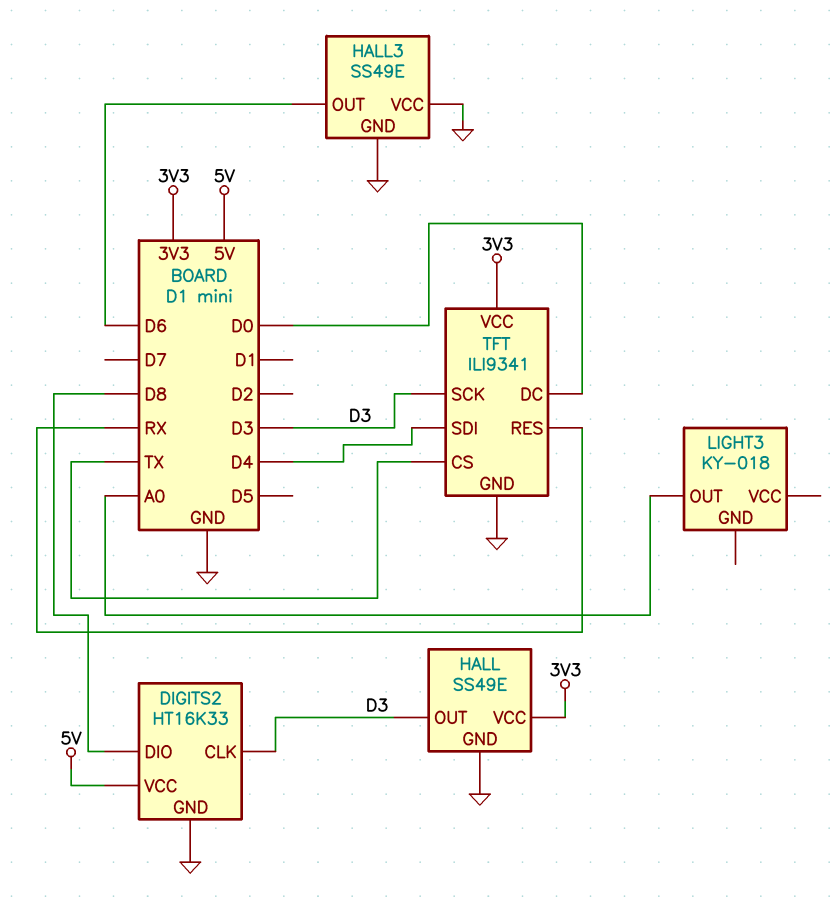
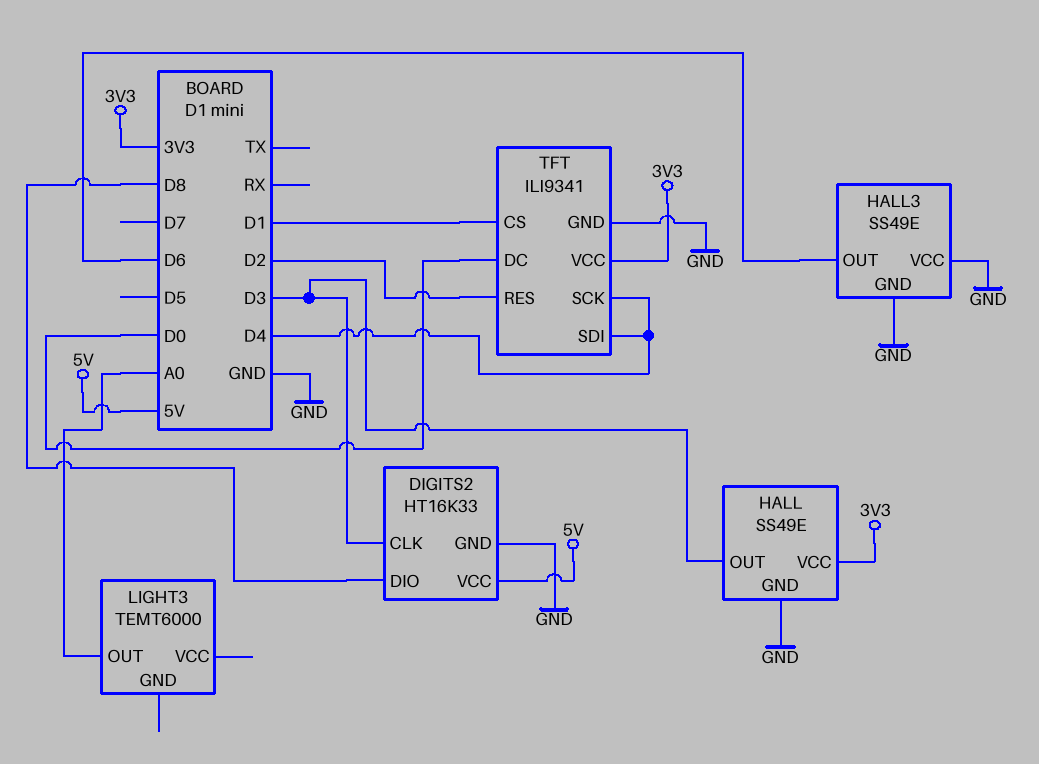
LIGHT3: KY-018 -> TEMT6000
TFT pin CS: TX -> D1
TFT pin RES: RX -> D2
TFT pin SCK: D3 -> D4

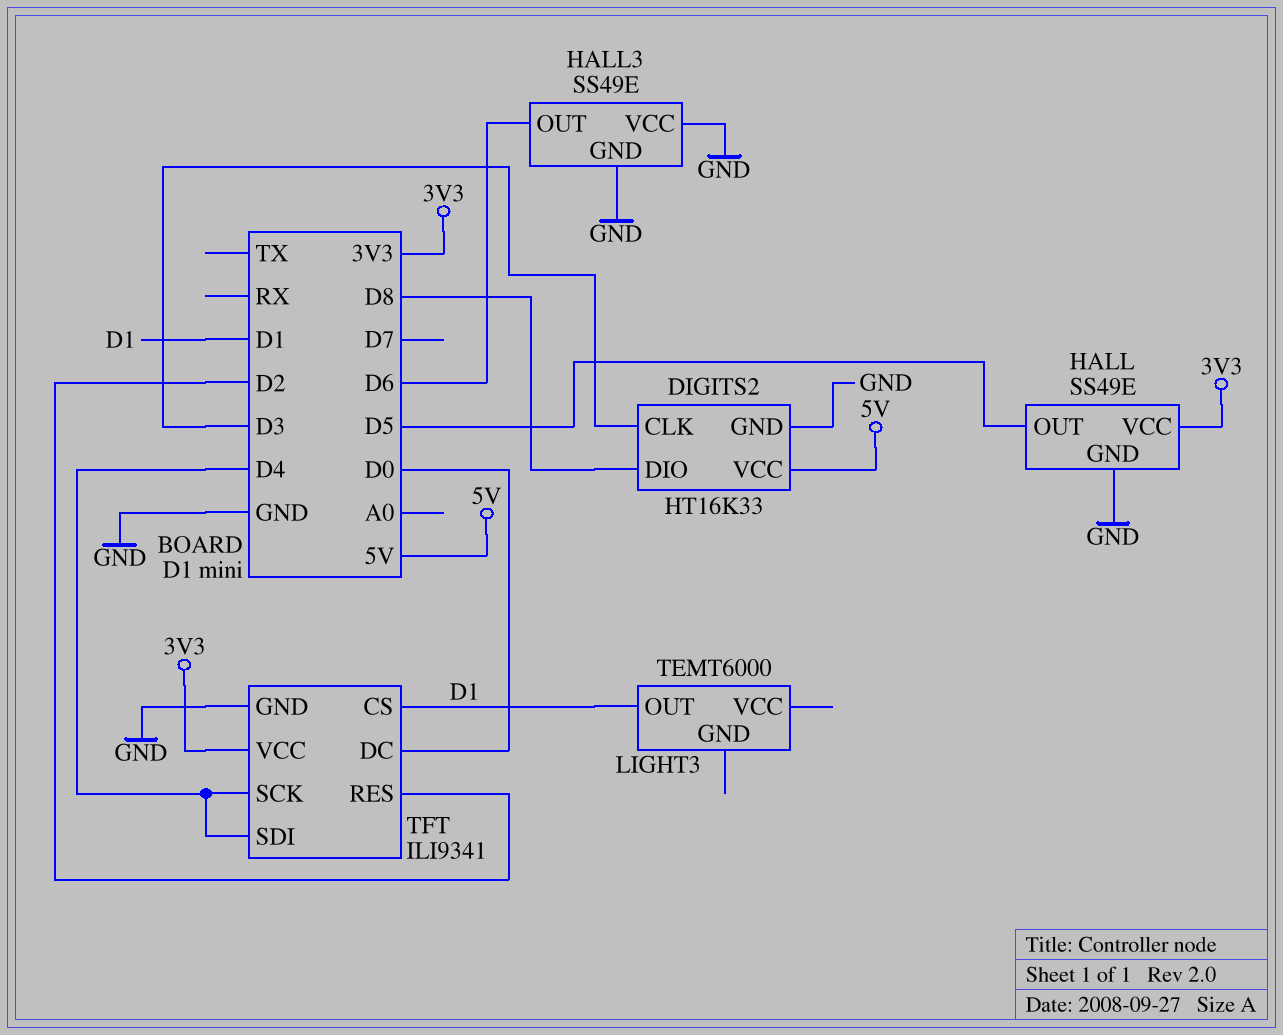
HALL pin OUT: D3 -> D5
LIGHT3 pin OUT: A0 -> D1

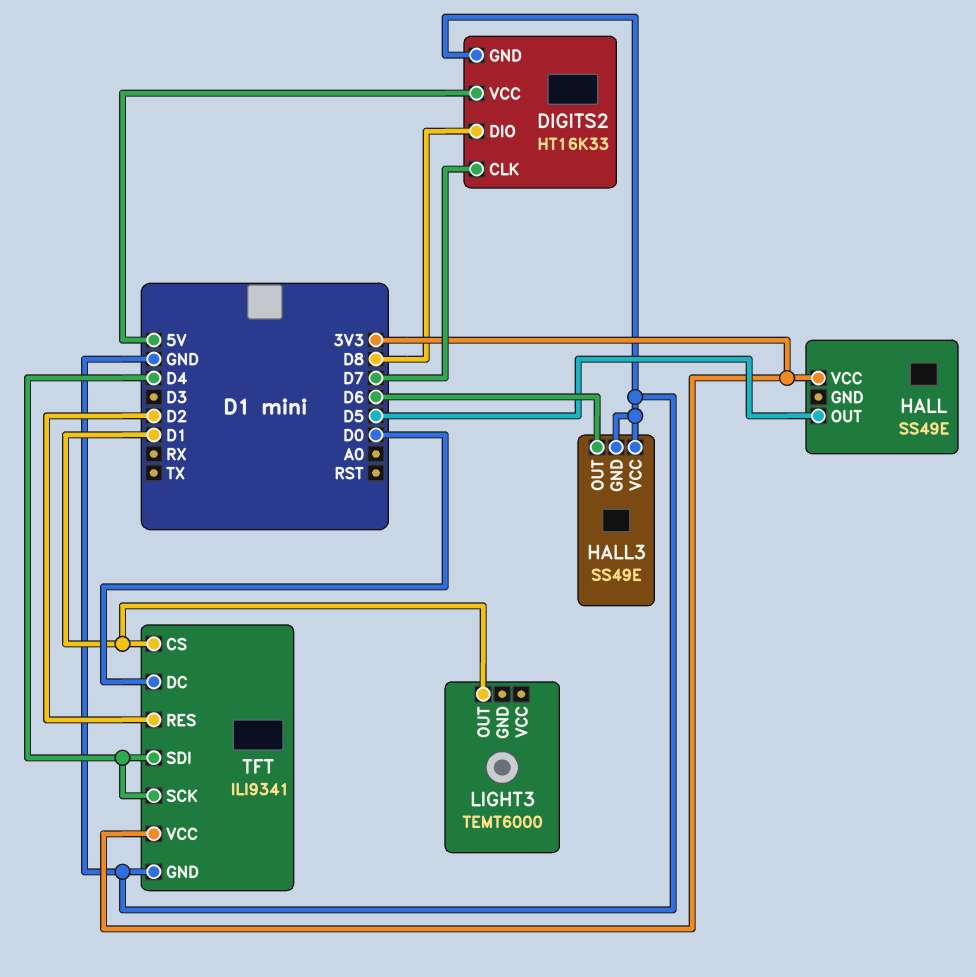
DIGITS2 pin CLK: D3 -> D7
HALL pin GND: GND -> none

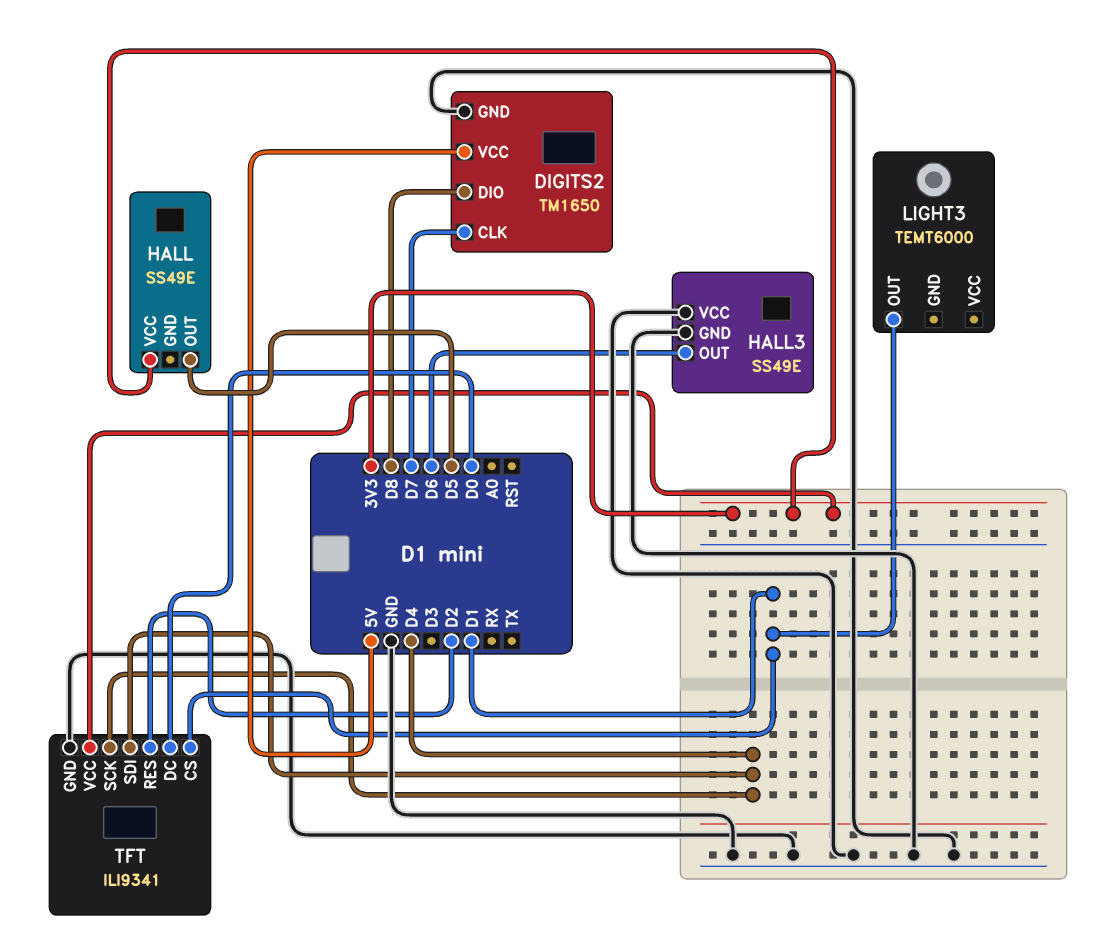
DIGITS2: HT16K33 -> TM1650

